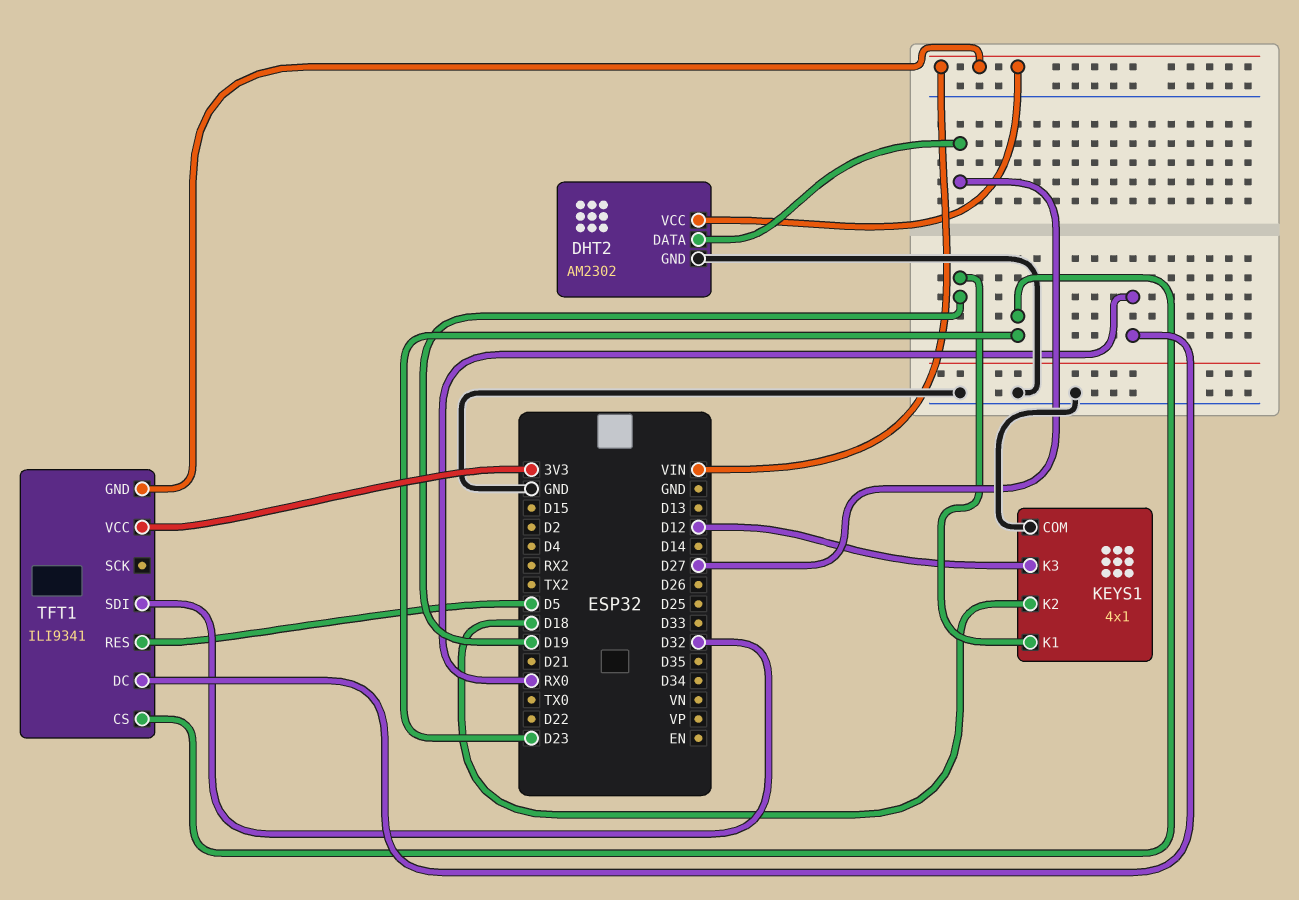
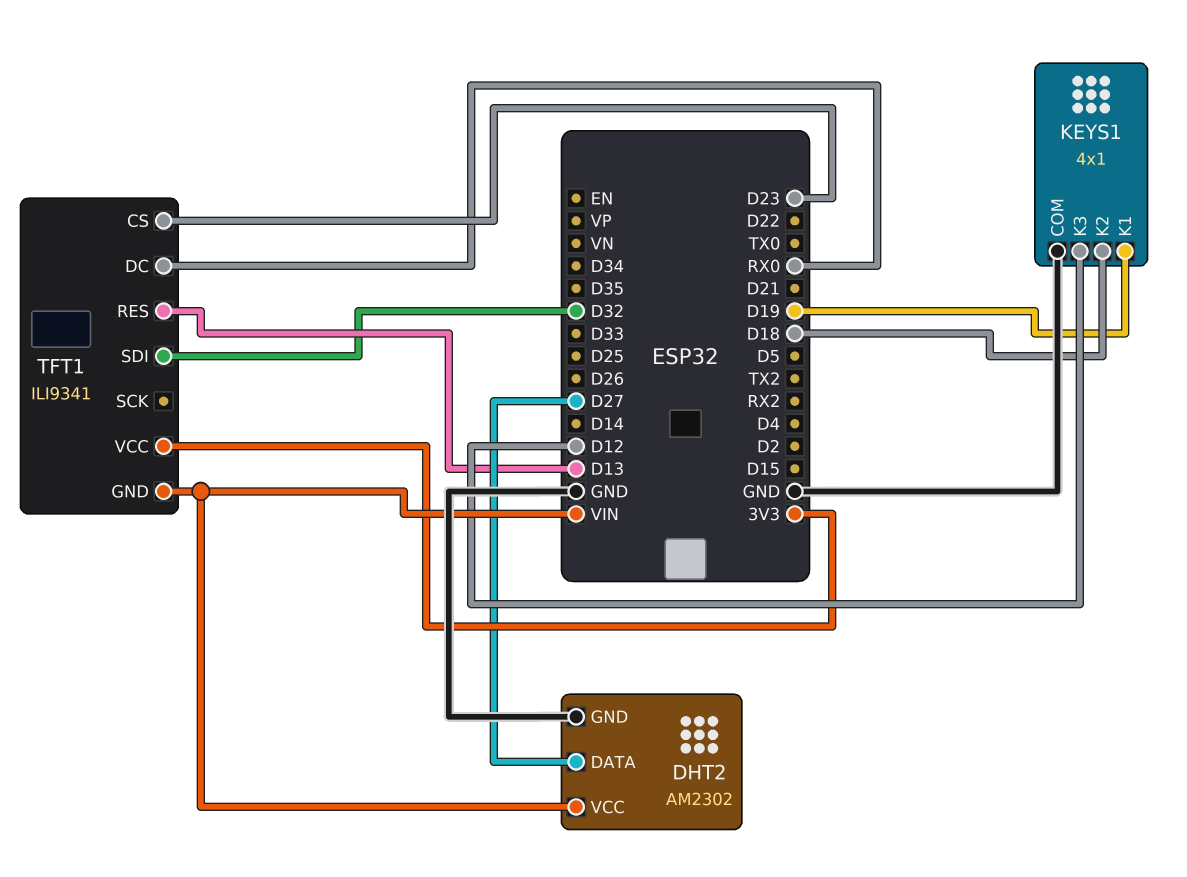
TFT1 pin RES: D5 -> D13

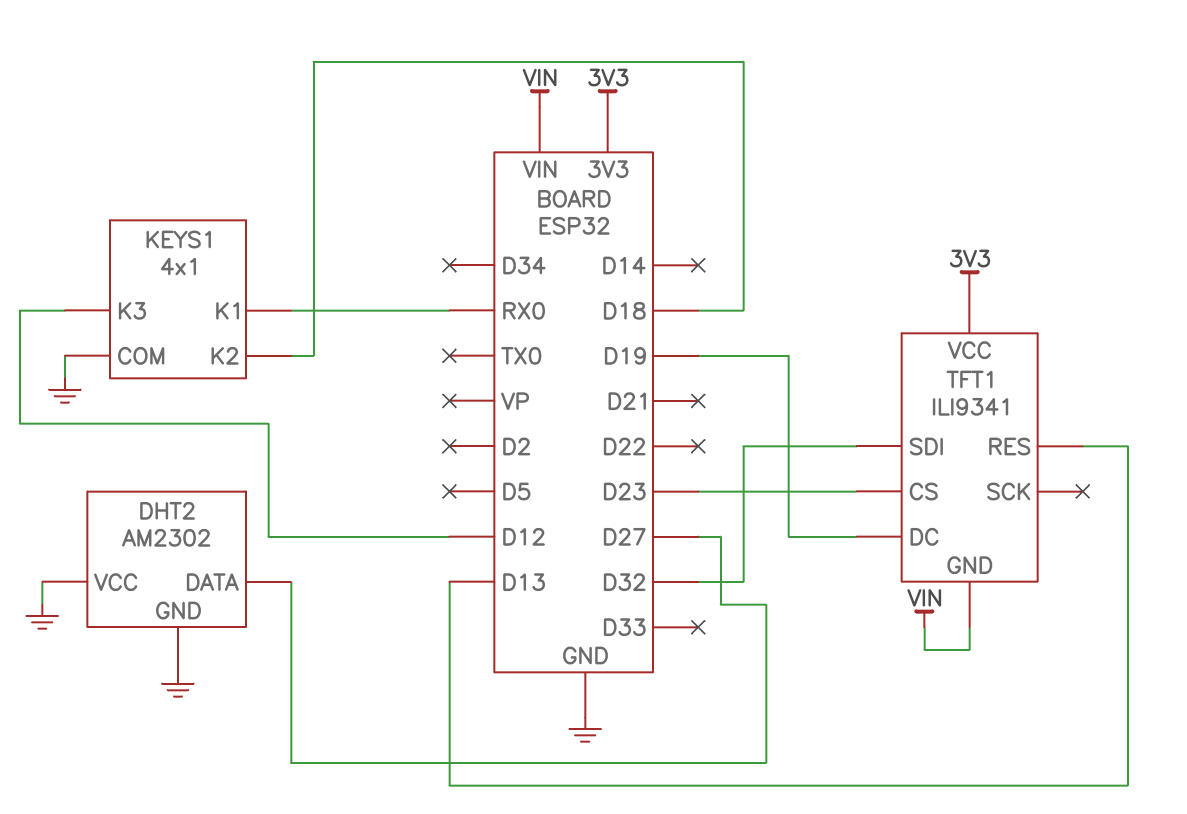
DHT2 pin VCC: VIN -> GND
KEYS1 pin K1: D19 -> RX0
TFT1 pin DC: RX0 -> D19

